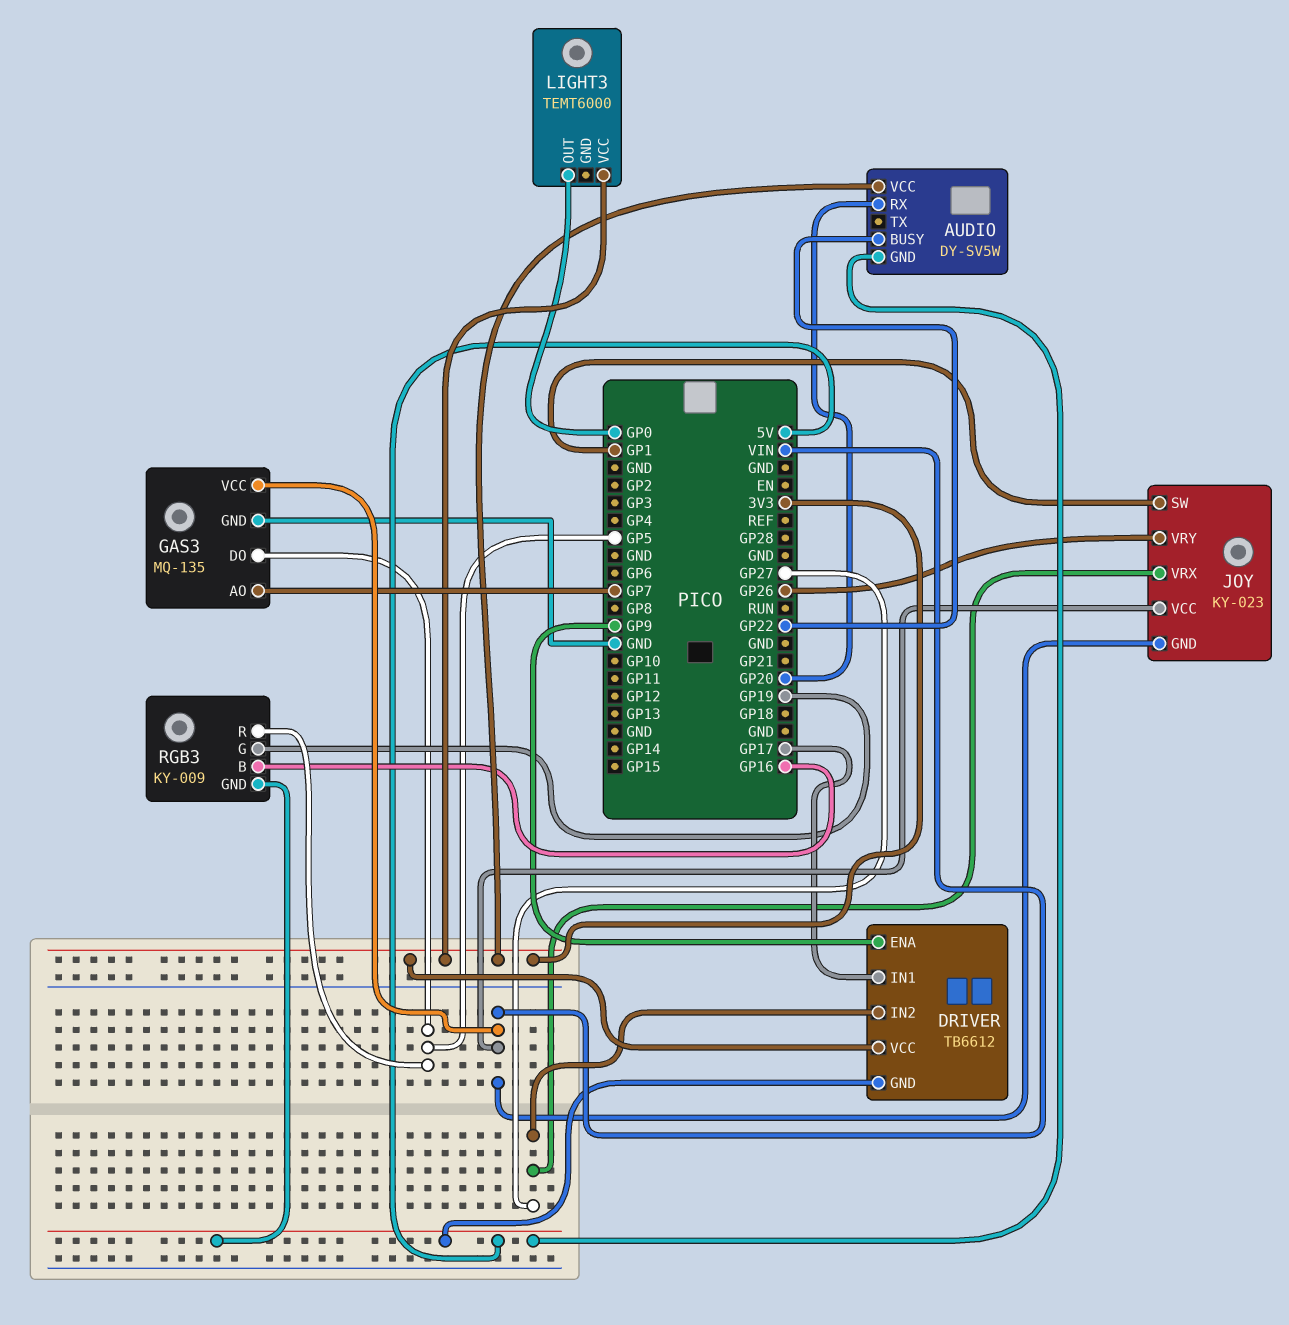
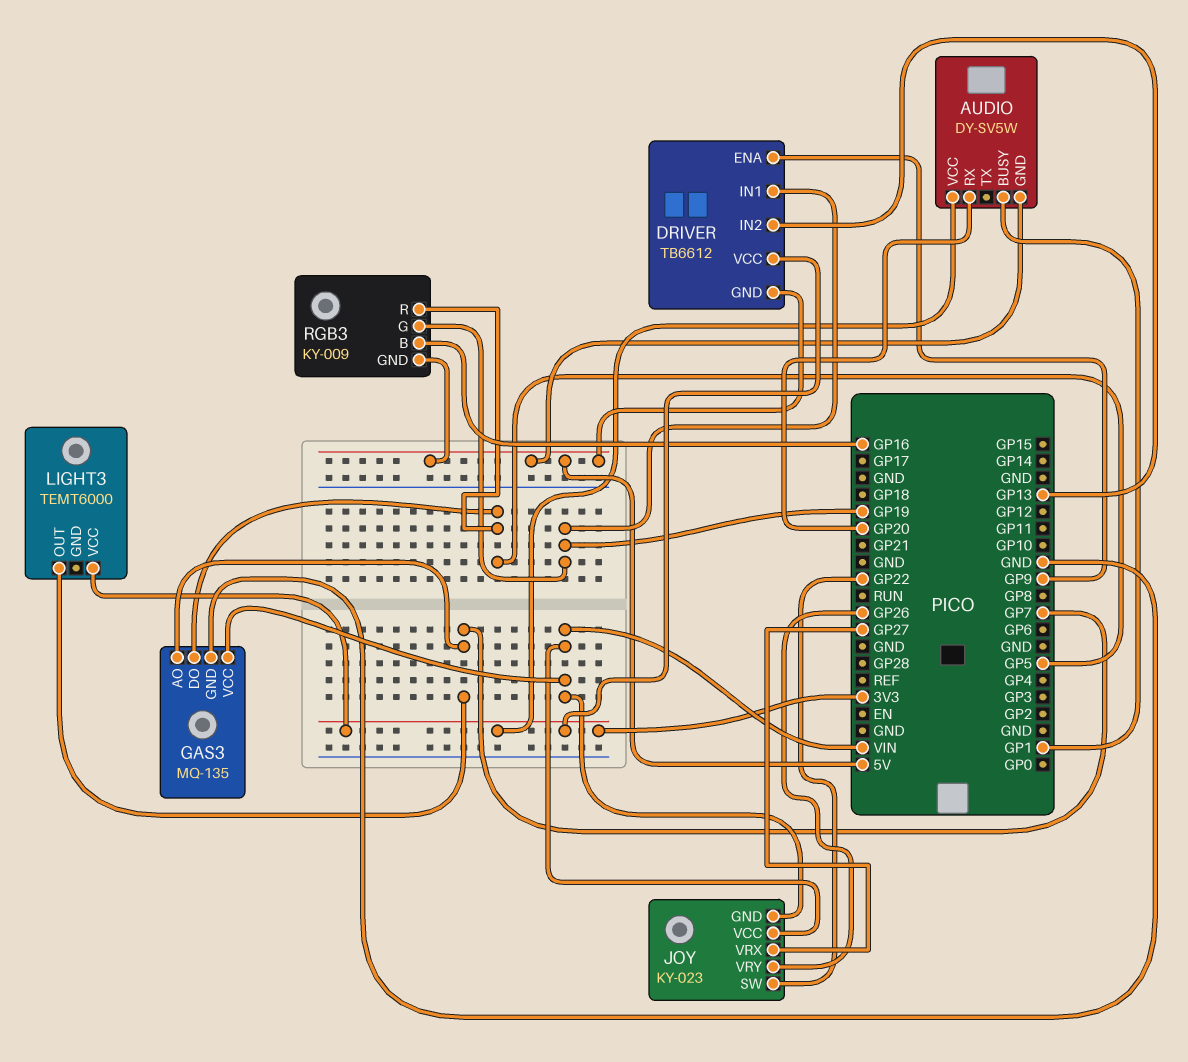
AUDIO pin BUSY: GP22 -> GP1
DRIVER pin IN1: GP17 -> GP19
DRIVER pin IN2: GP27 -> GP13
JOY pin SW: GP1 -> GP22
LIGHT3 pin OUT: GP0 -> GP7

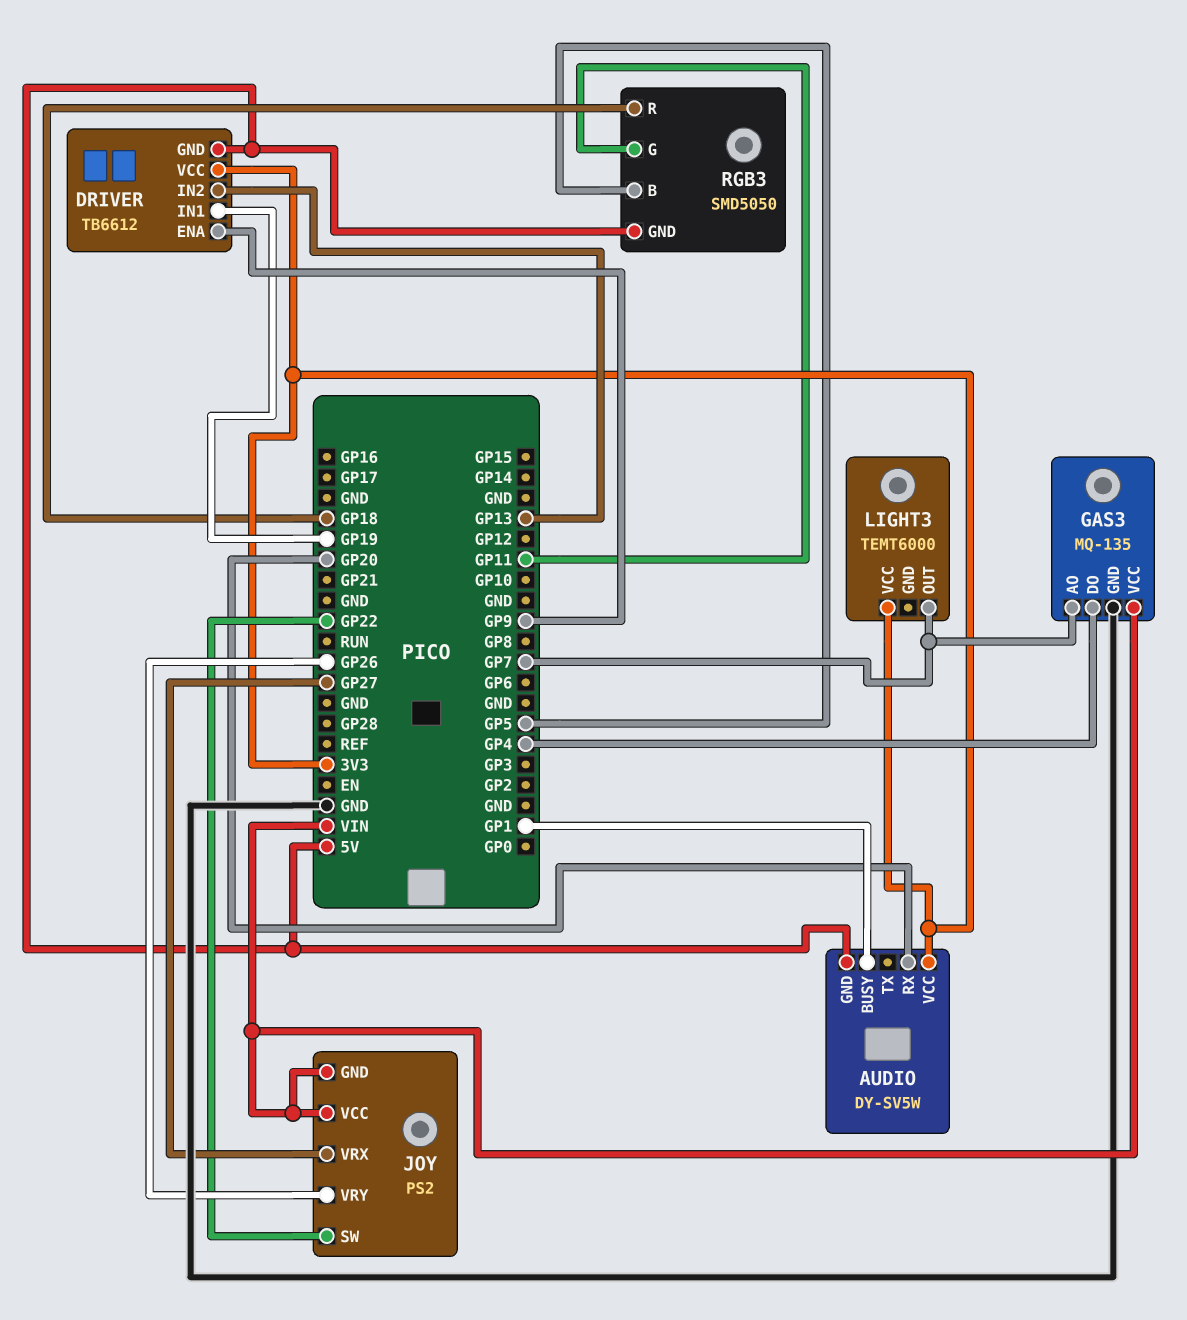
GAS3 pin DO: GP5 -> GP4
JOY: KY-023 -> PS2
RGB3: KY-009 -> SMD5050
RGB3 pin B: GP16 -> GP5
RGB3 pin G: GP19 -> GP11
RGB3 pin R: GP5 -> GP18

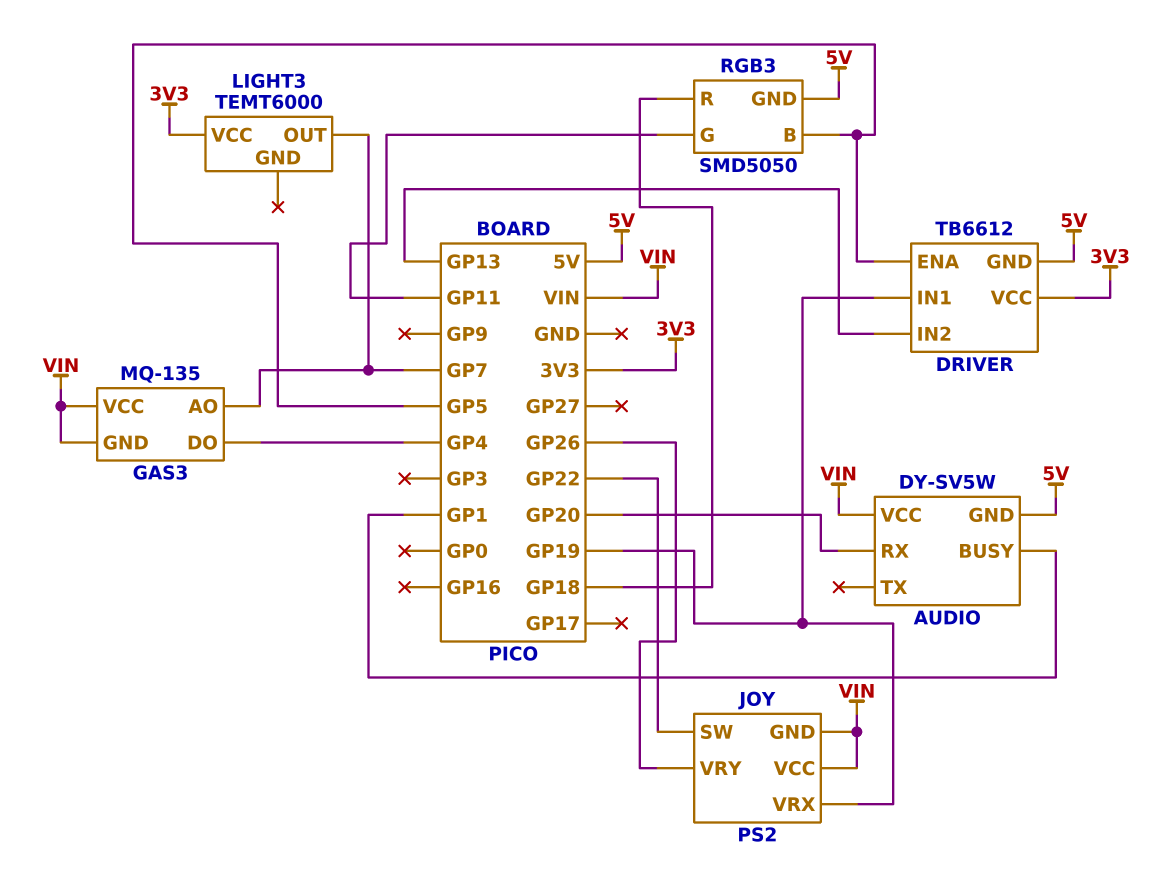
AUDIO pin VCC: 3V3 -> VIN
DRIVER pin ENA: GP9 -> GP5
GAS3 pin GND: GND -> VIN
JOY pin VRX: GP27 -> GP19

